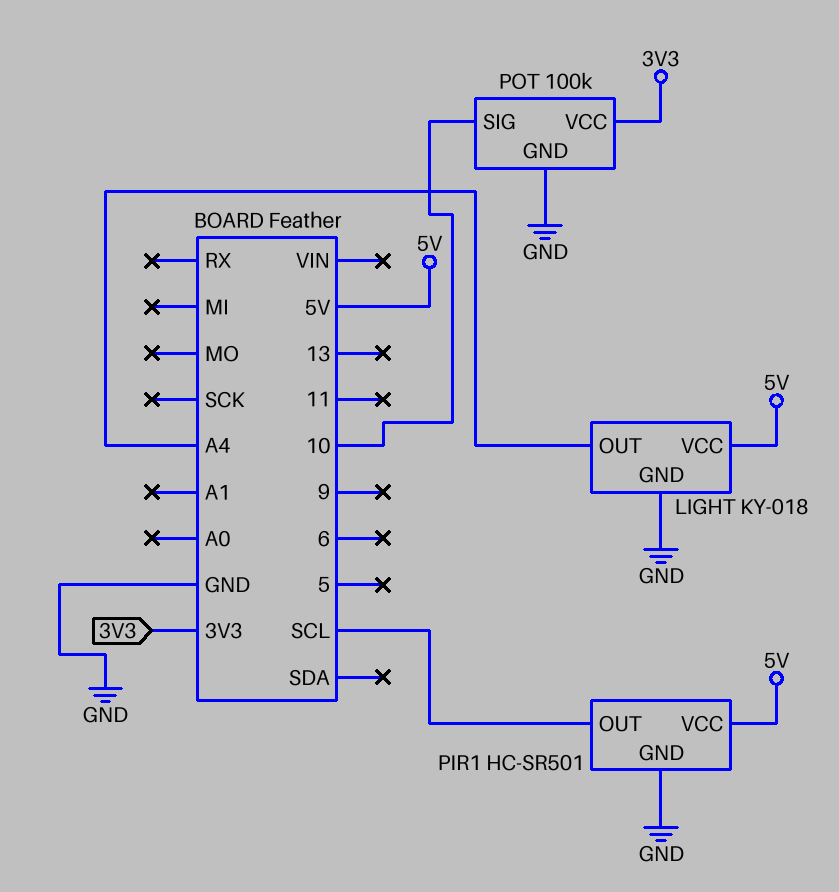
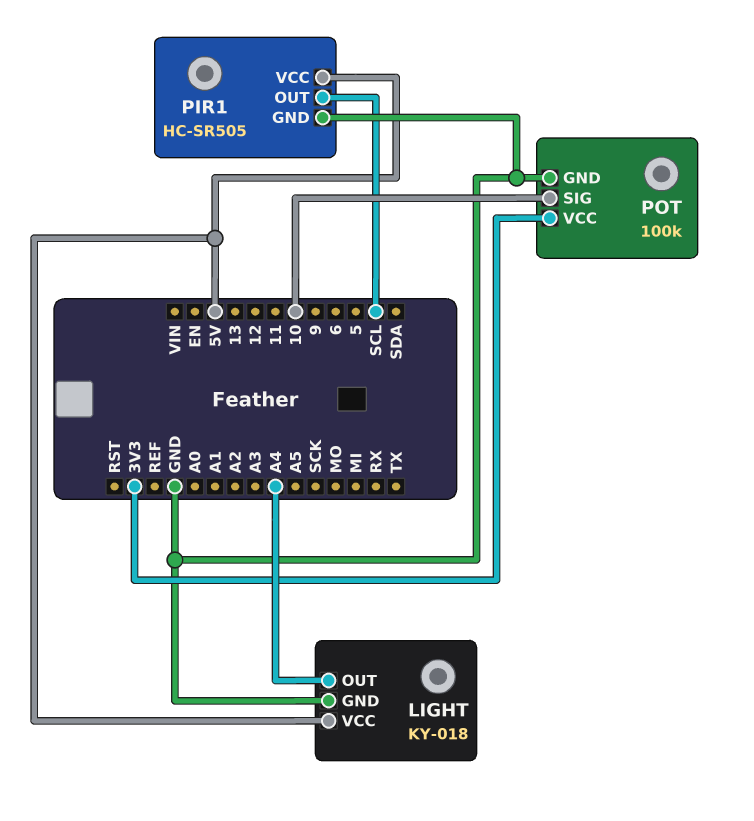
PIR1: HC-SR501 -> HC-SR505

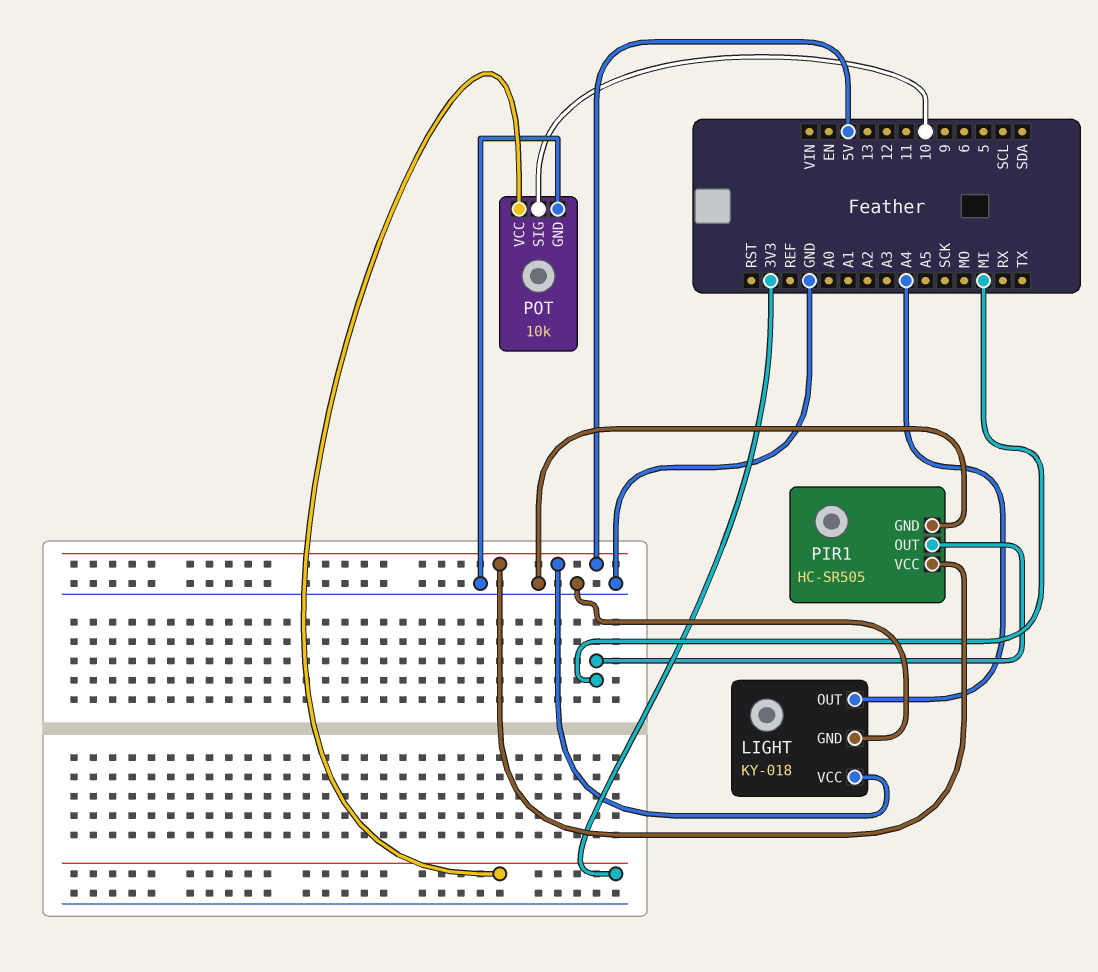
PIR1 pin OUT: SCL -> MI
POT: 100k -> 10k

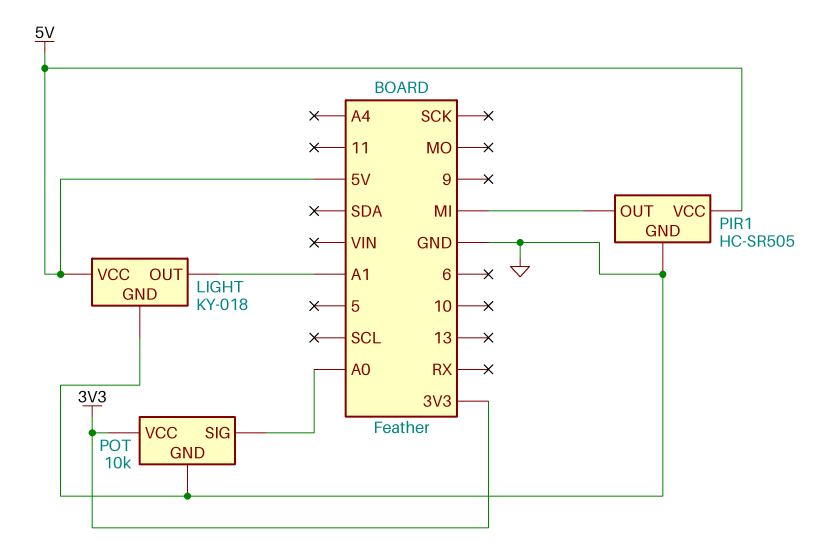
LIGHT pin OUT: A4 -> A1
POT pin SIG: 10 -> A0

